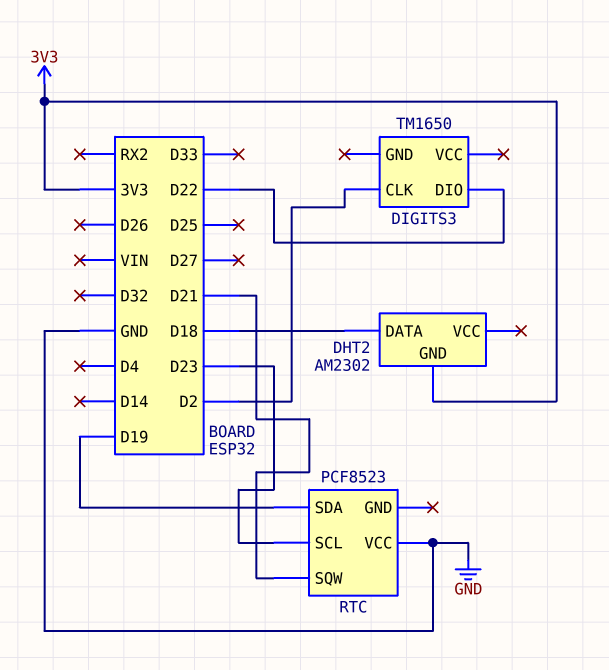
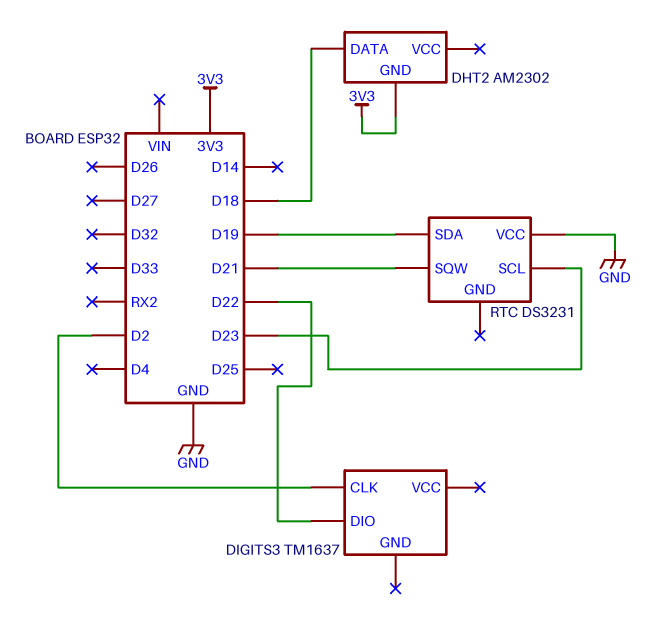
DIGITS3: TM1650 -> TM1637
RTC: PCF8523 -> DS3231

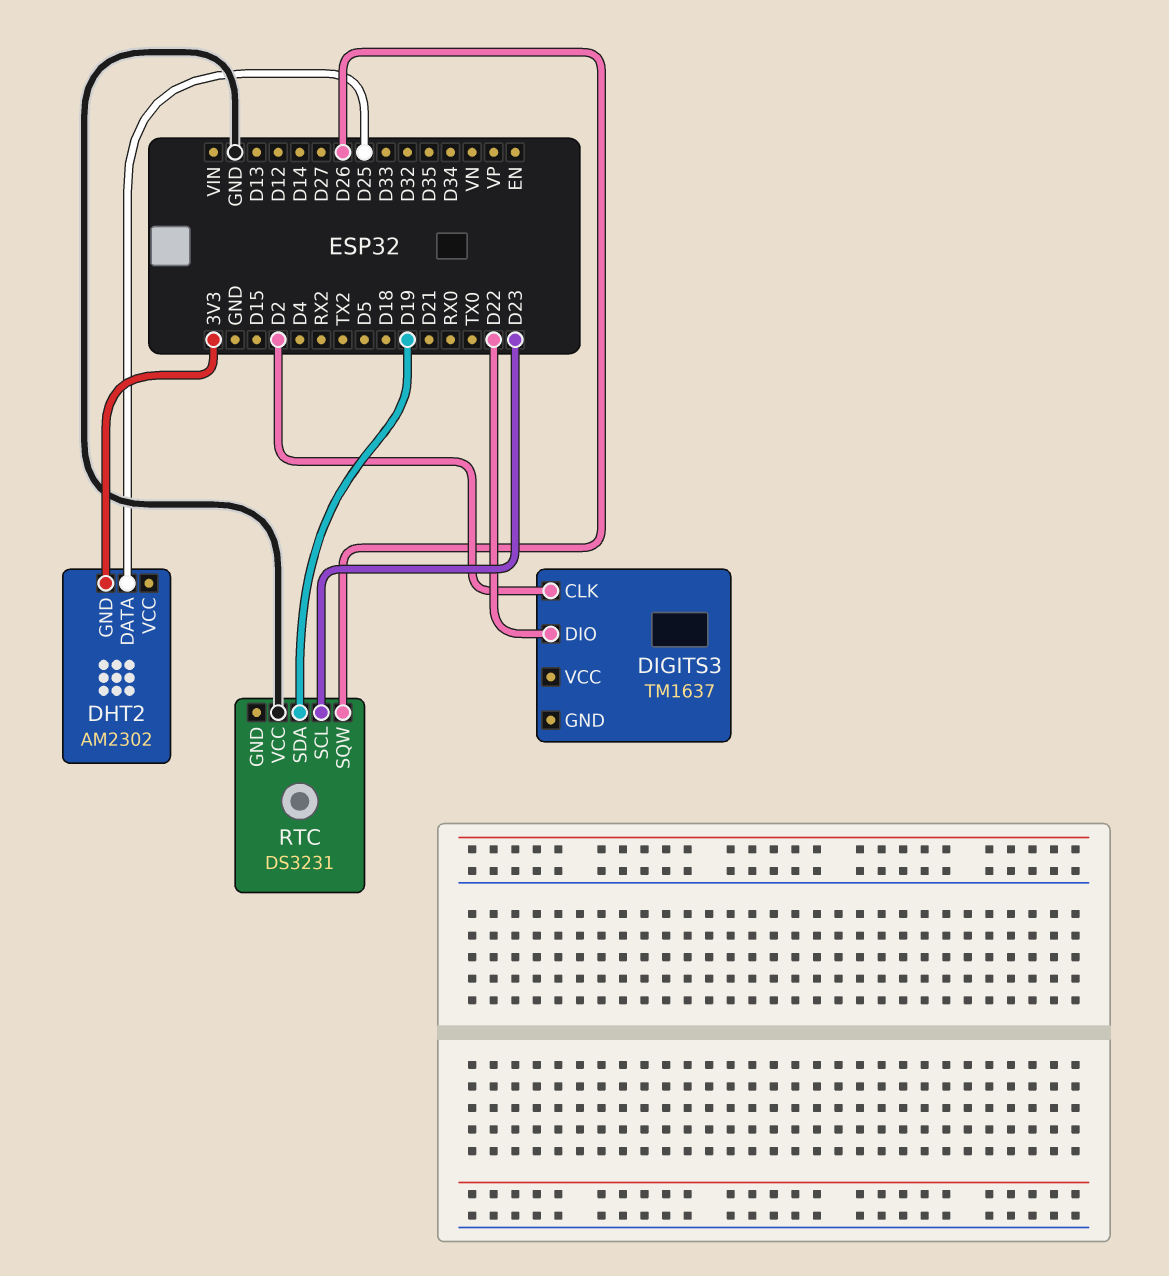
DHT2 pin DATA: D18 -> D25
RTC pin SQW: D21 -> D26

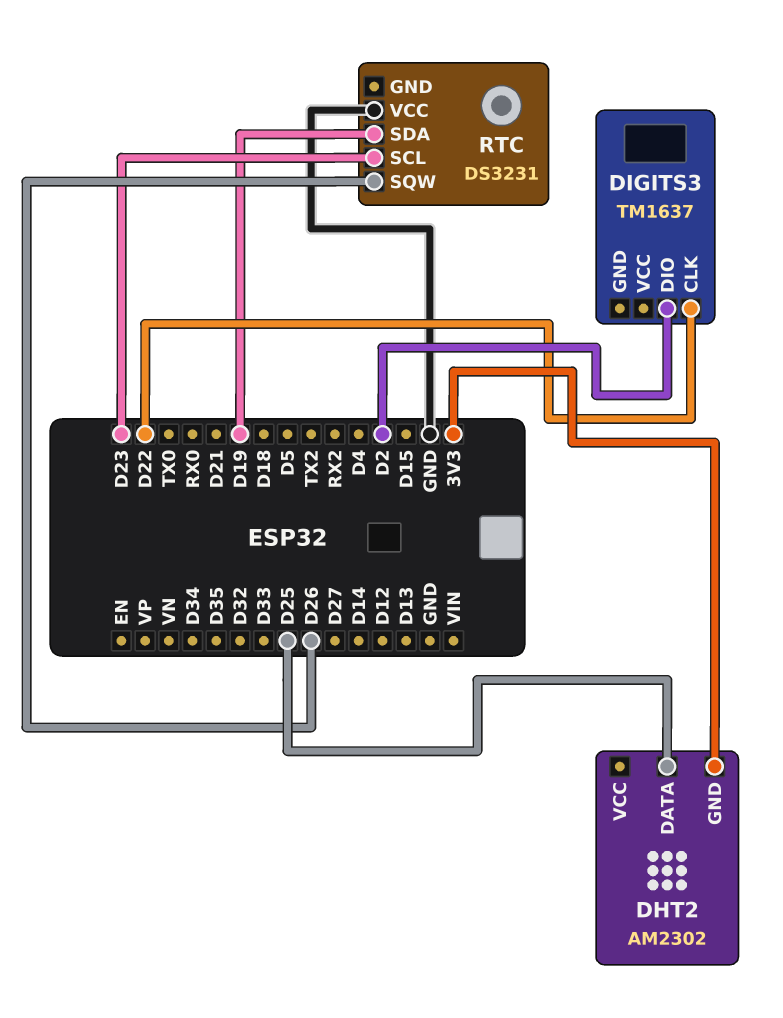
DIGITS3 pin CLK: D2 -> D22
DIGITS3 pin DIO: D22 -> D2

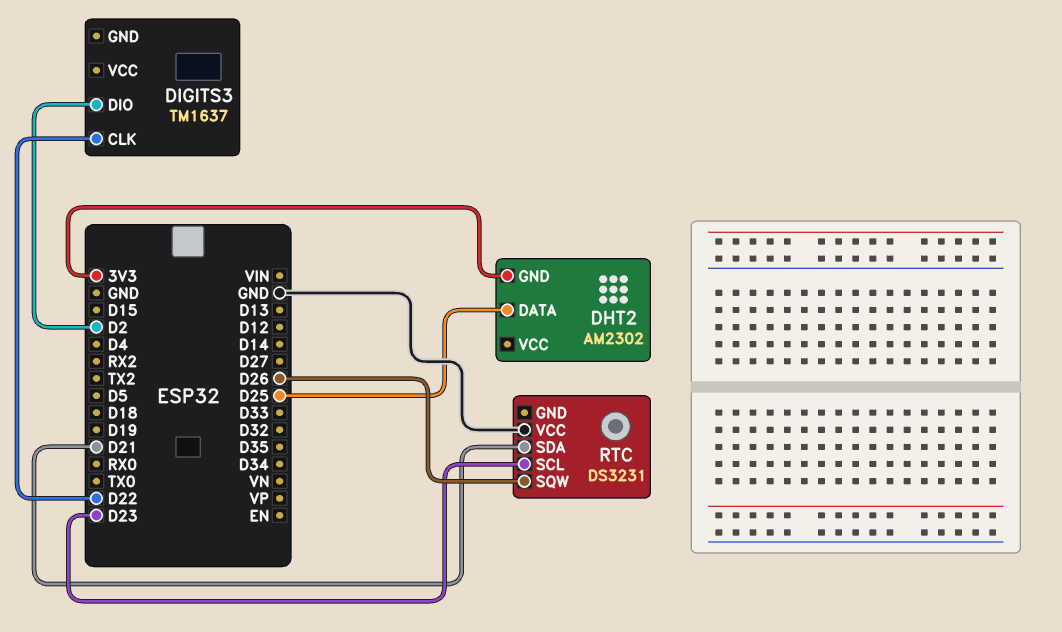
RTC pin SDA: D19 -> D21

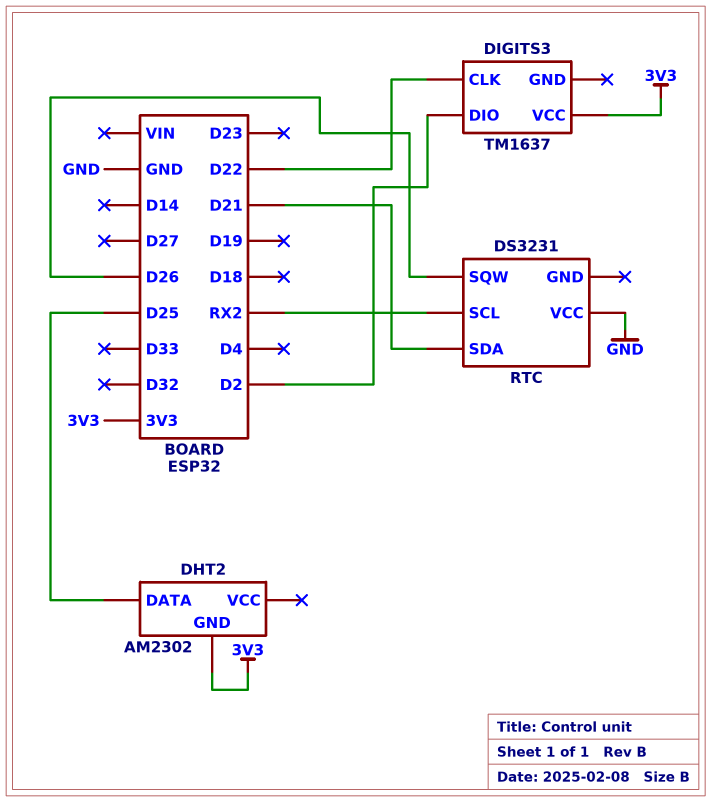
DIGITS3 pin VCC: none -> 3V3
RTC pin SCL: D23 -> RX2

